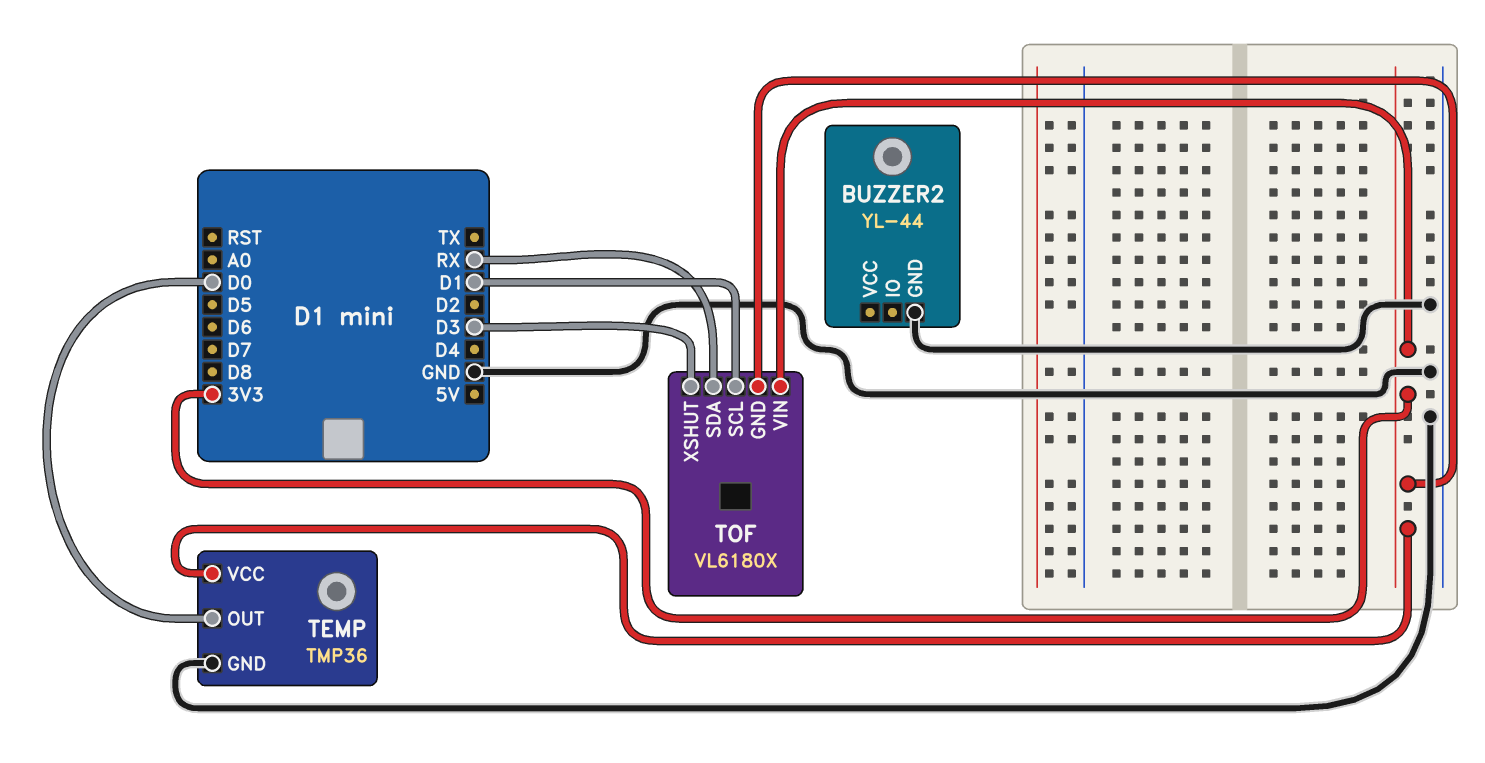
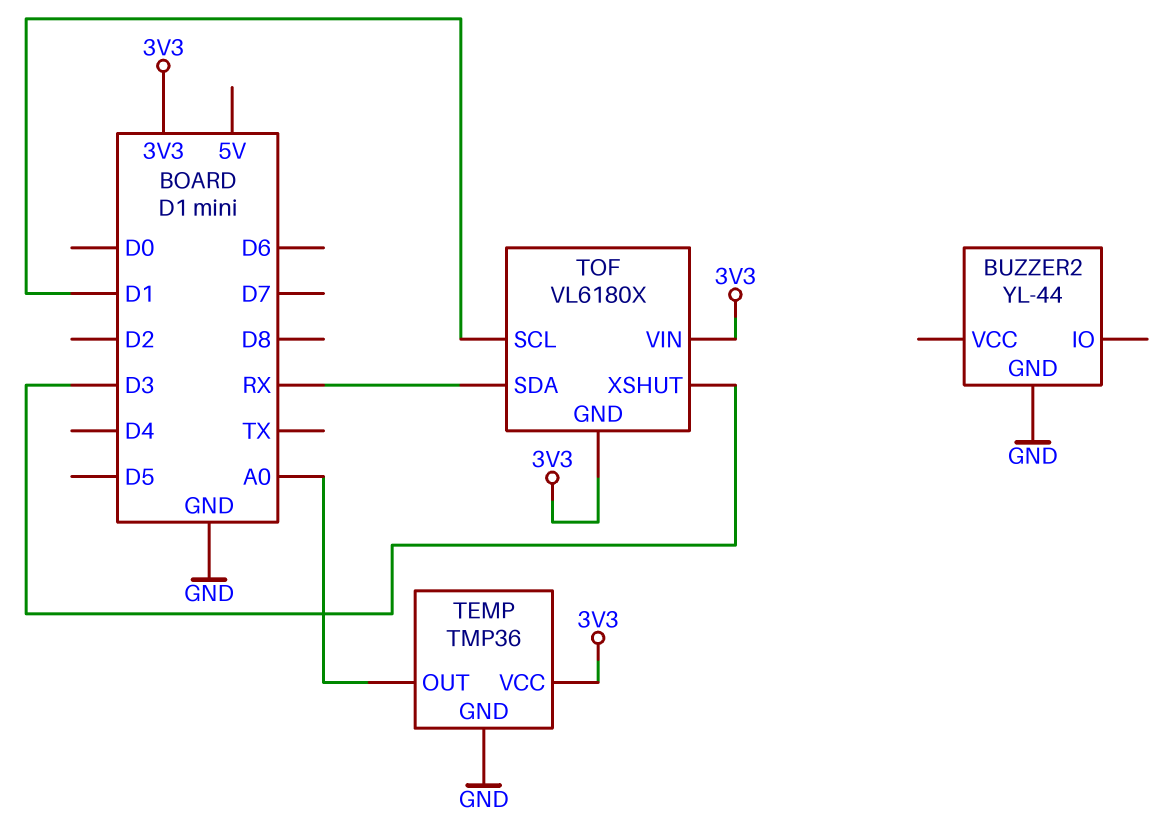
TEMP pin OUT: D0 -> A0

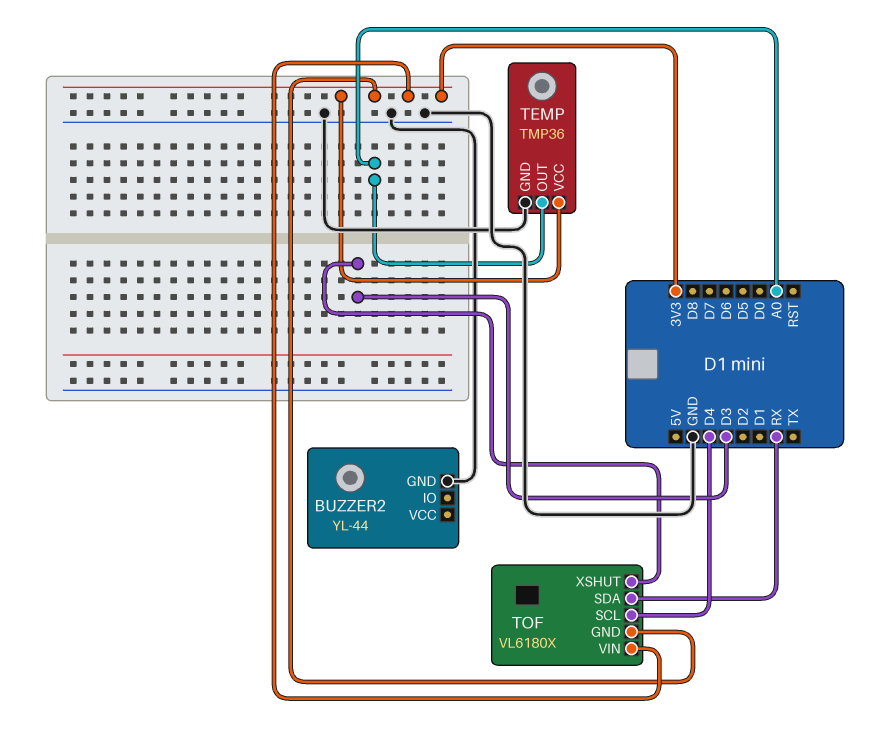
TOF pin SCL: D1 -> D4

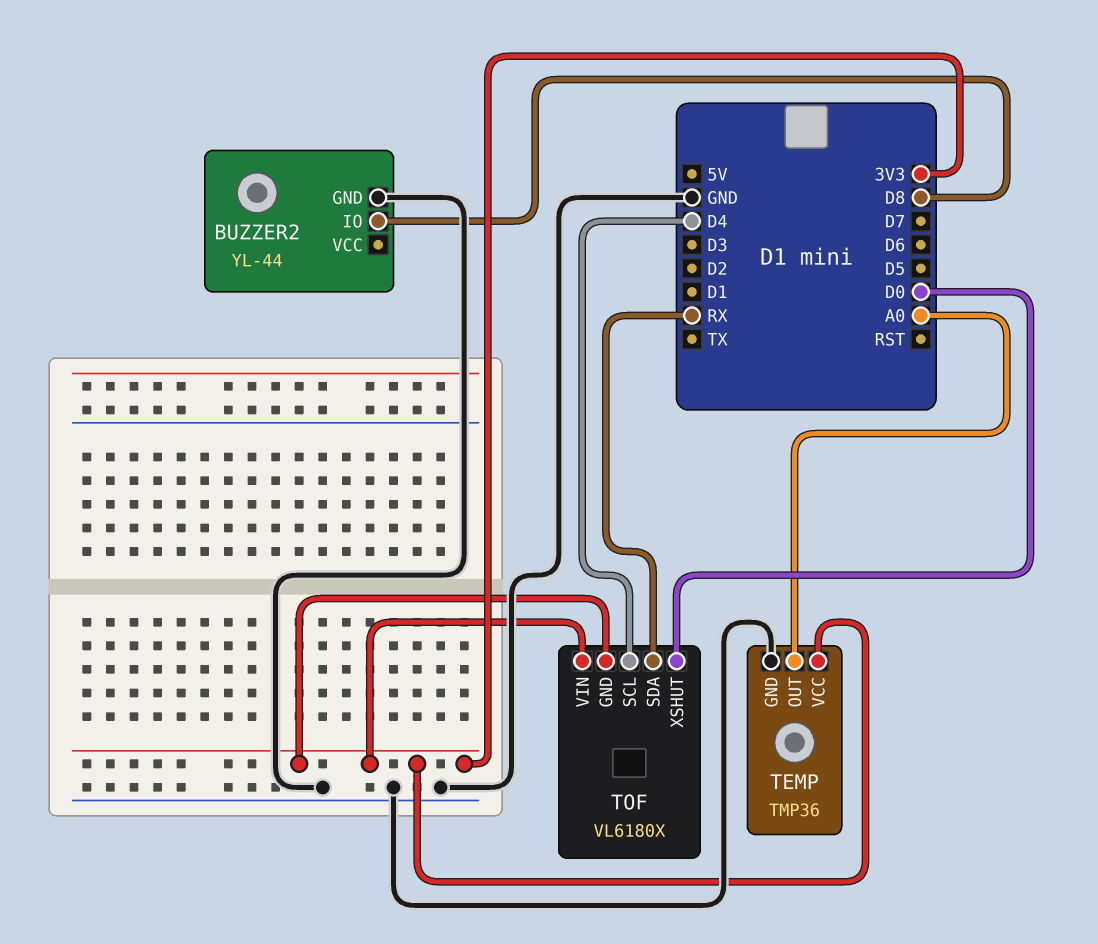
BUZZER2 pin IO: none -> D8
TOF pin XSHUT: D3 -> D0

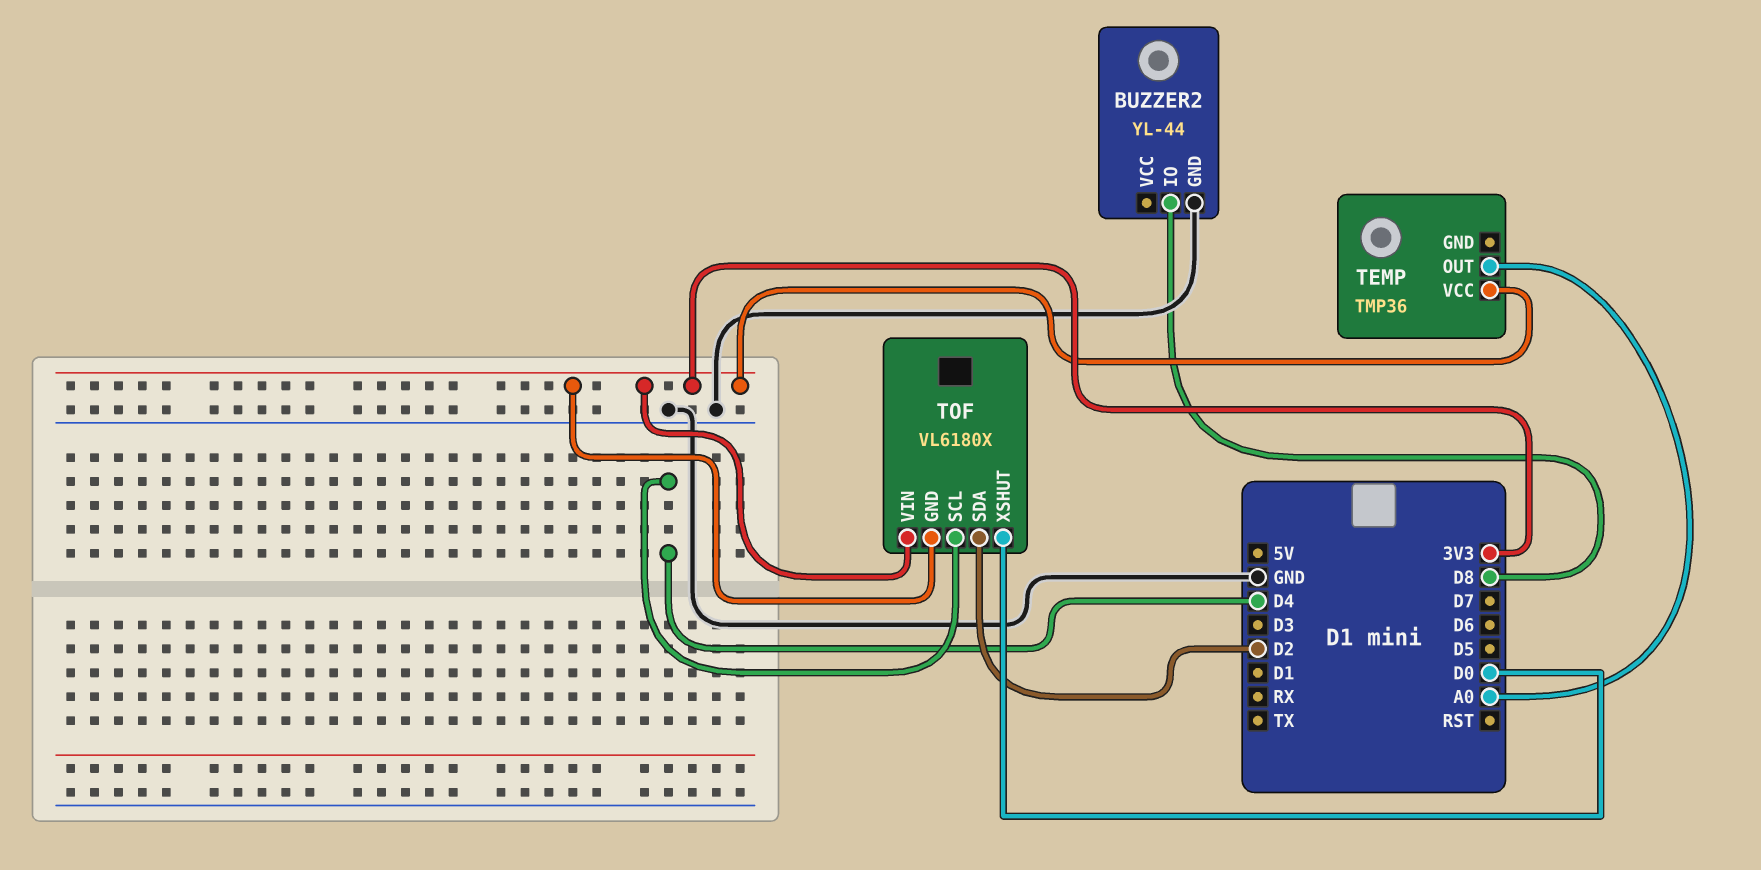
TEMP pin GND: GND -> none
TOF pin SDA: RX -> D2

